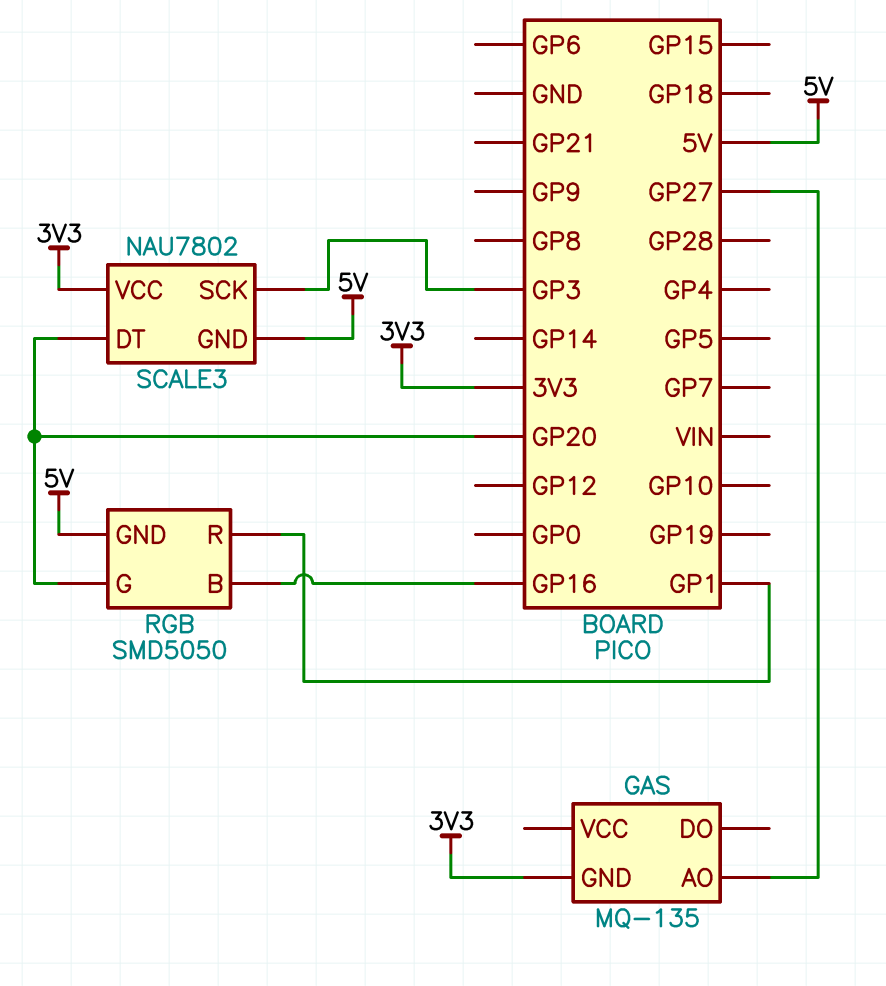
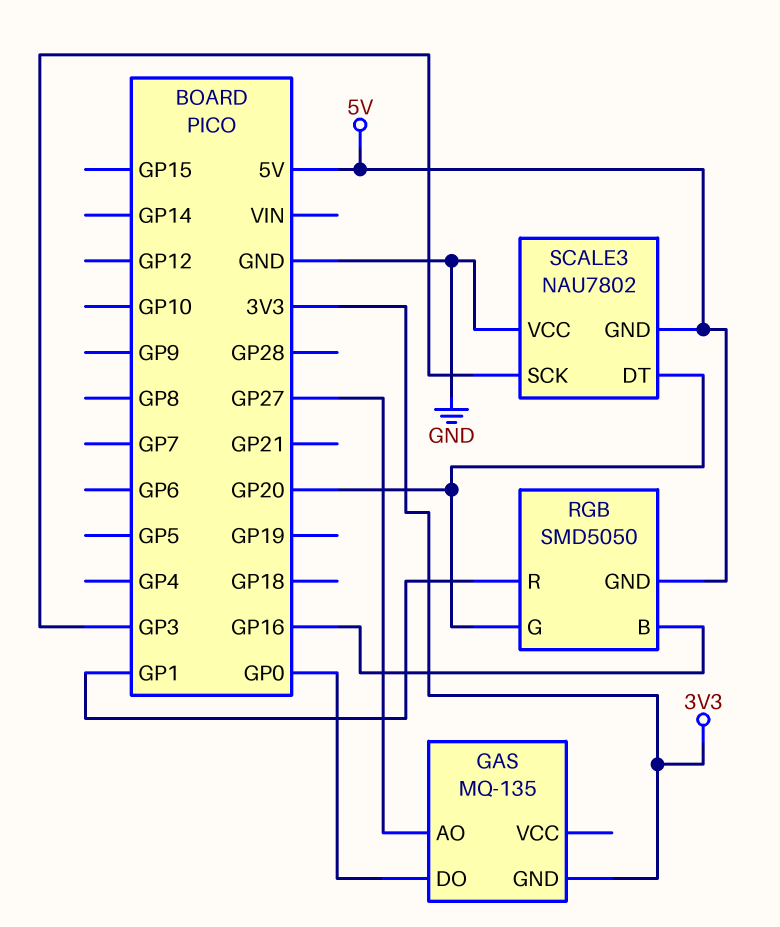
GAS pin DO: none -> GP0
SCALE3 pin VCC: 3V3 -> GND

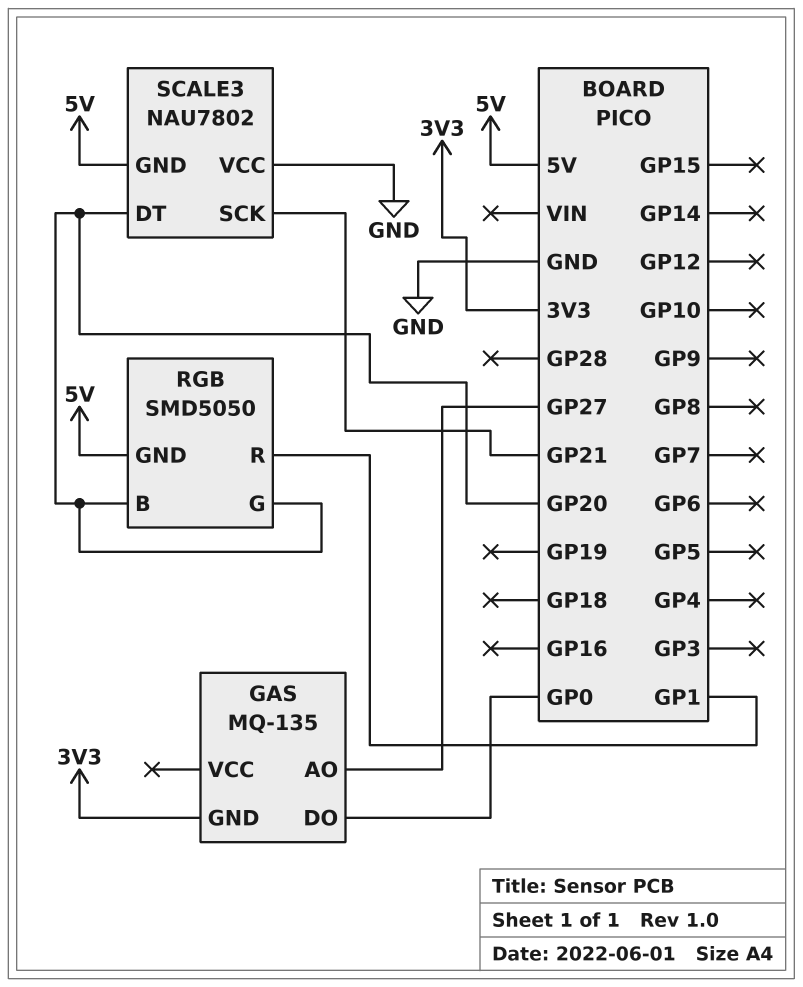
RGB pin B: GP16 -> GP20
SCALE3 pin SCK: GP3 -> GP21

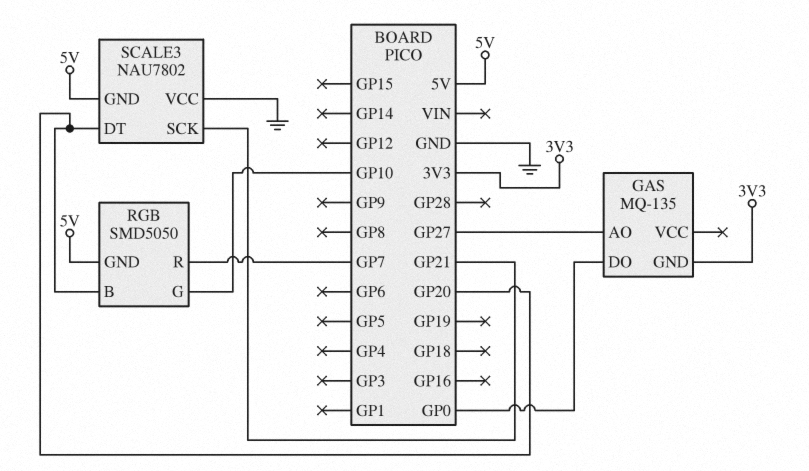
RGB pin G: GP20 -> GP10
RGB pin R: GP1 -> GP7

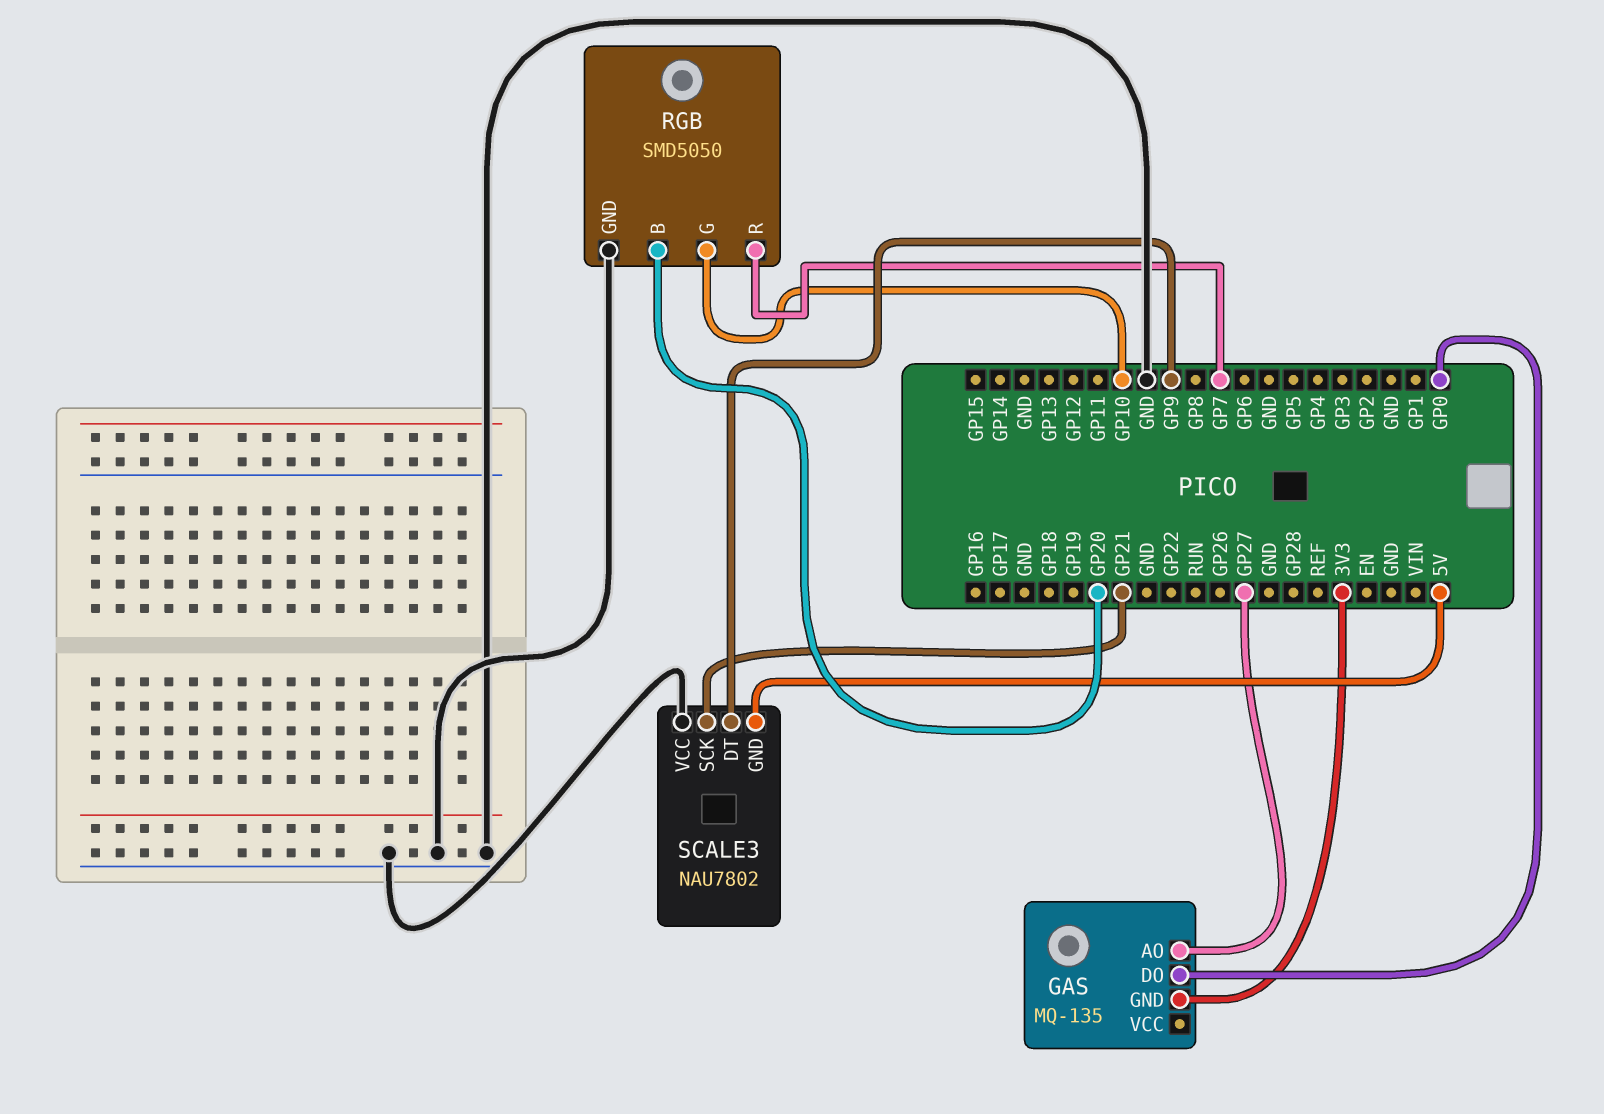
RGB pin GND: 5V -> GND
SCALE3 pin DT: GP20 -> GP9

